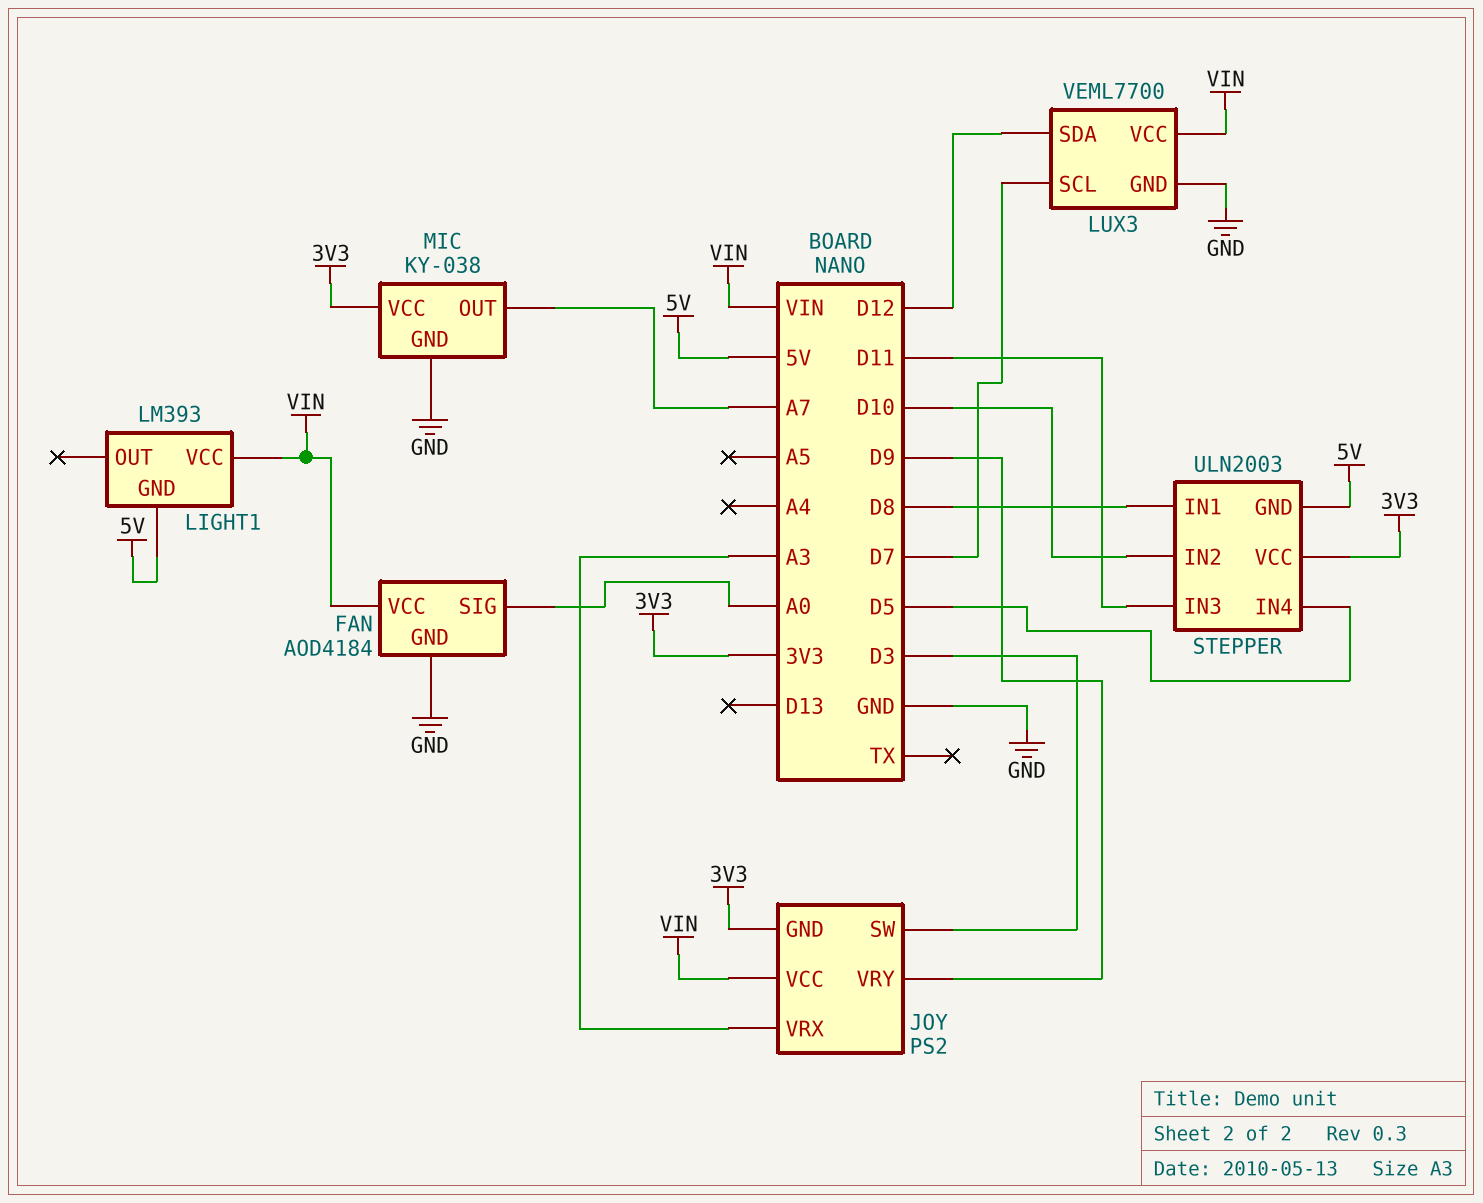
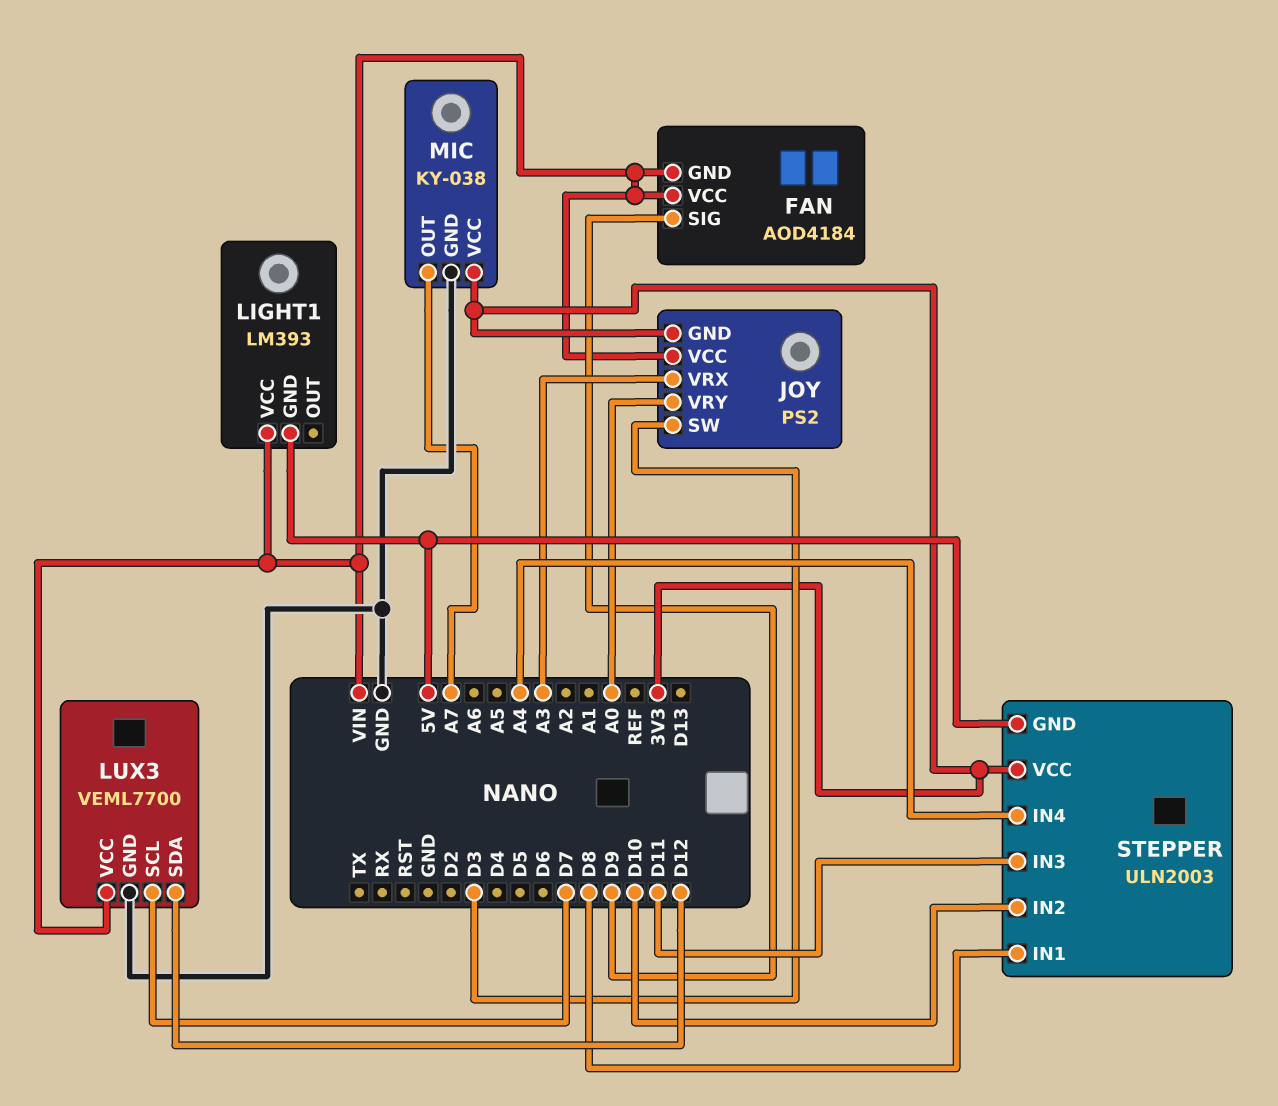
FAN pin GND: GND -> VIN
FAN pin SIG: A0 -> D9
JOY pin VRY: D9 -> A0
STEPPER pin IN4: D5 -> A4

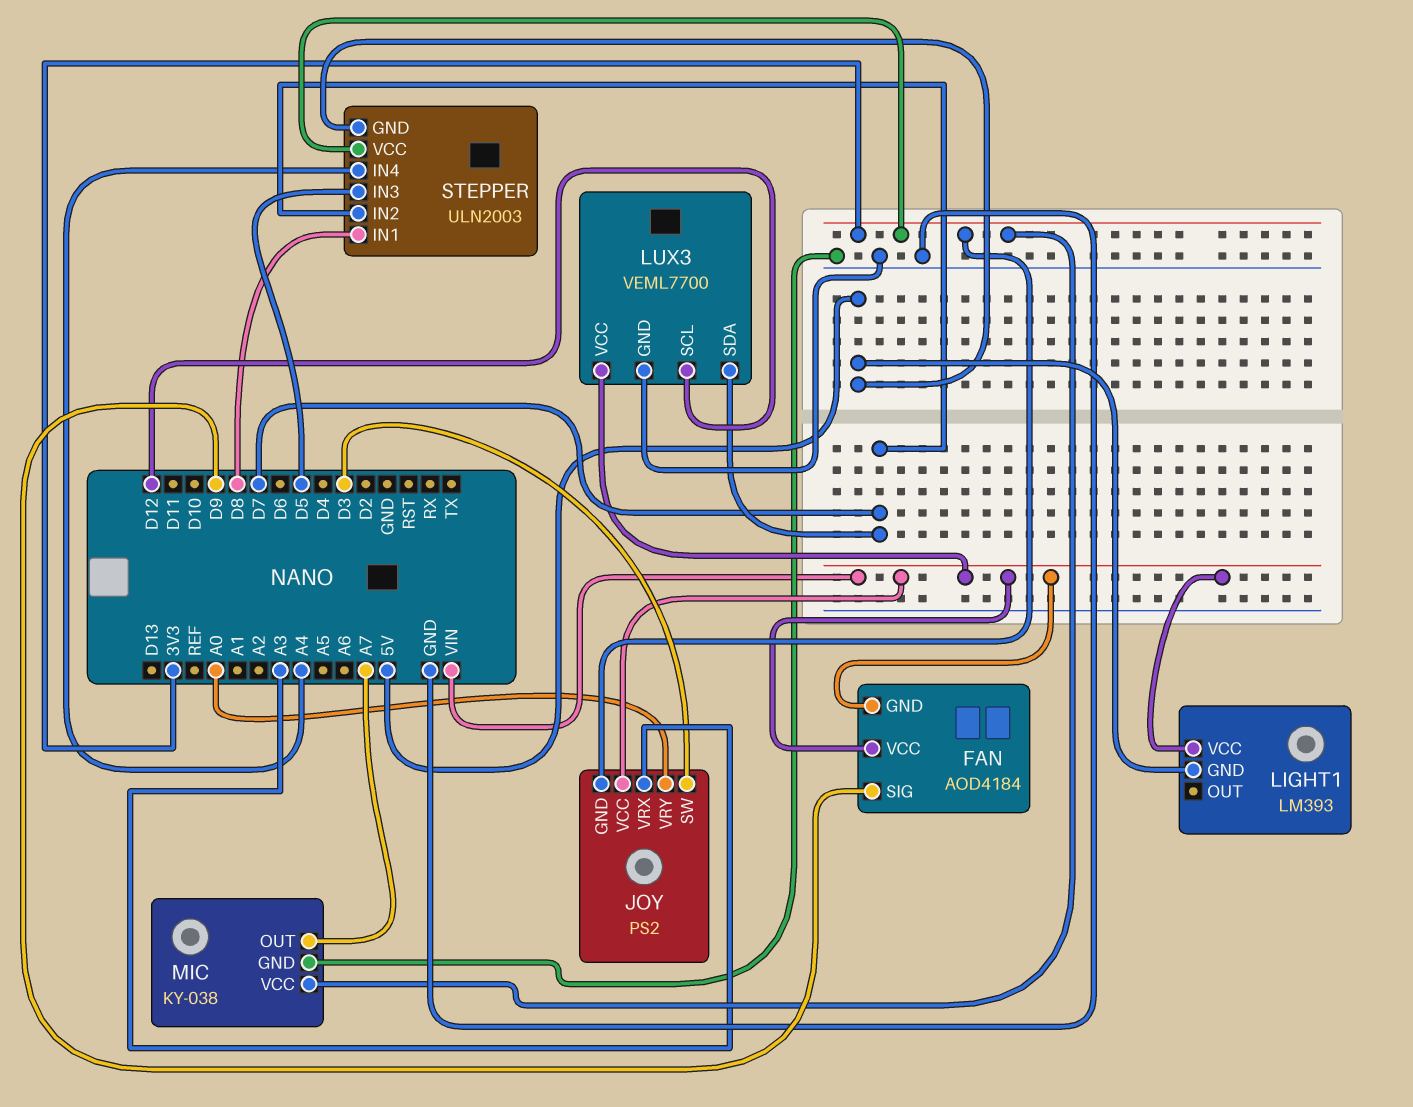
LUX3 pin SCL: D7 -> D12
LUX3 pin SDA: D12 -> D7
STEPPER pin IN2: D10 -> D7
STEPPER pin IN3: D11 -> D5

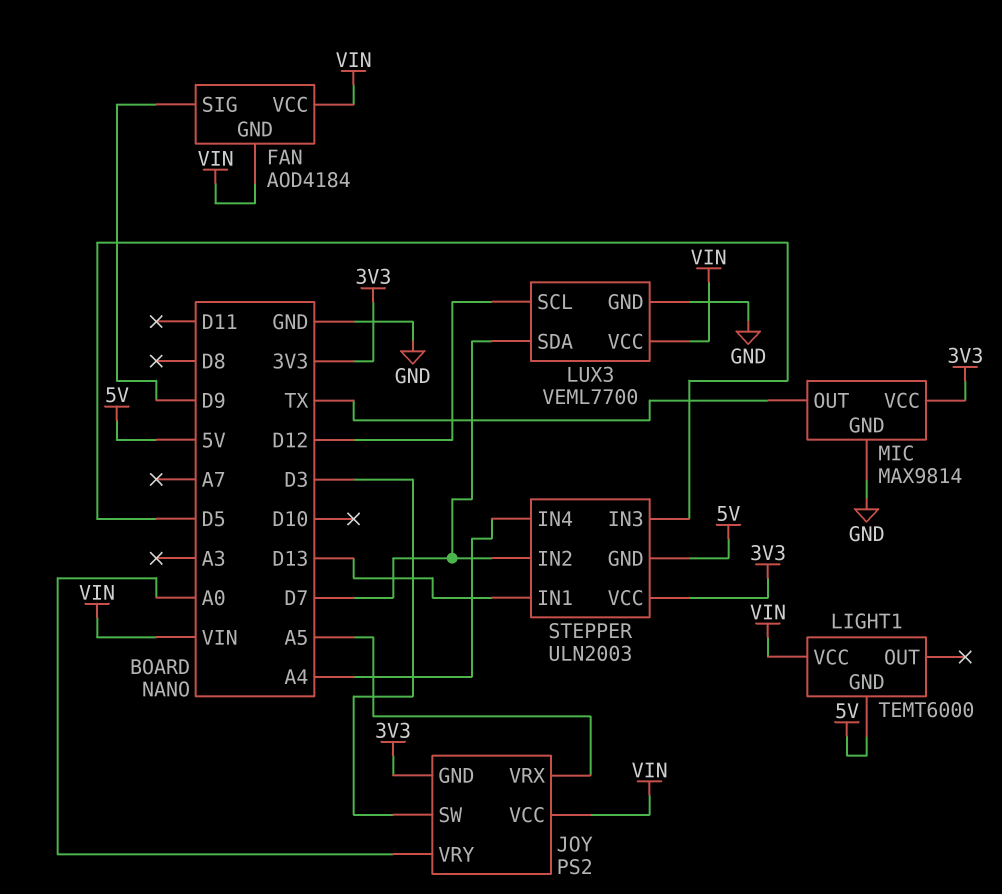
JOY pin VRX: A3 -> A5
LIGHT1: LM393 -> TEMT6000
MIC: KY-038 -> MAX9814
MIC pin OUT: A7 -> TX
STEPPER pin IN1: D8 -> D13

